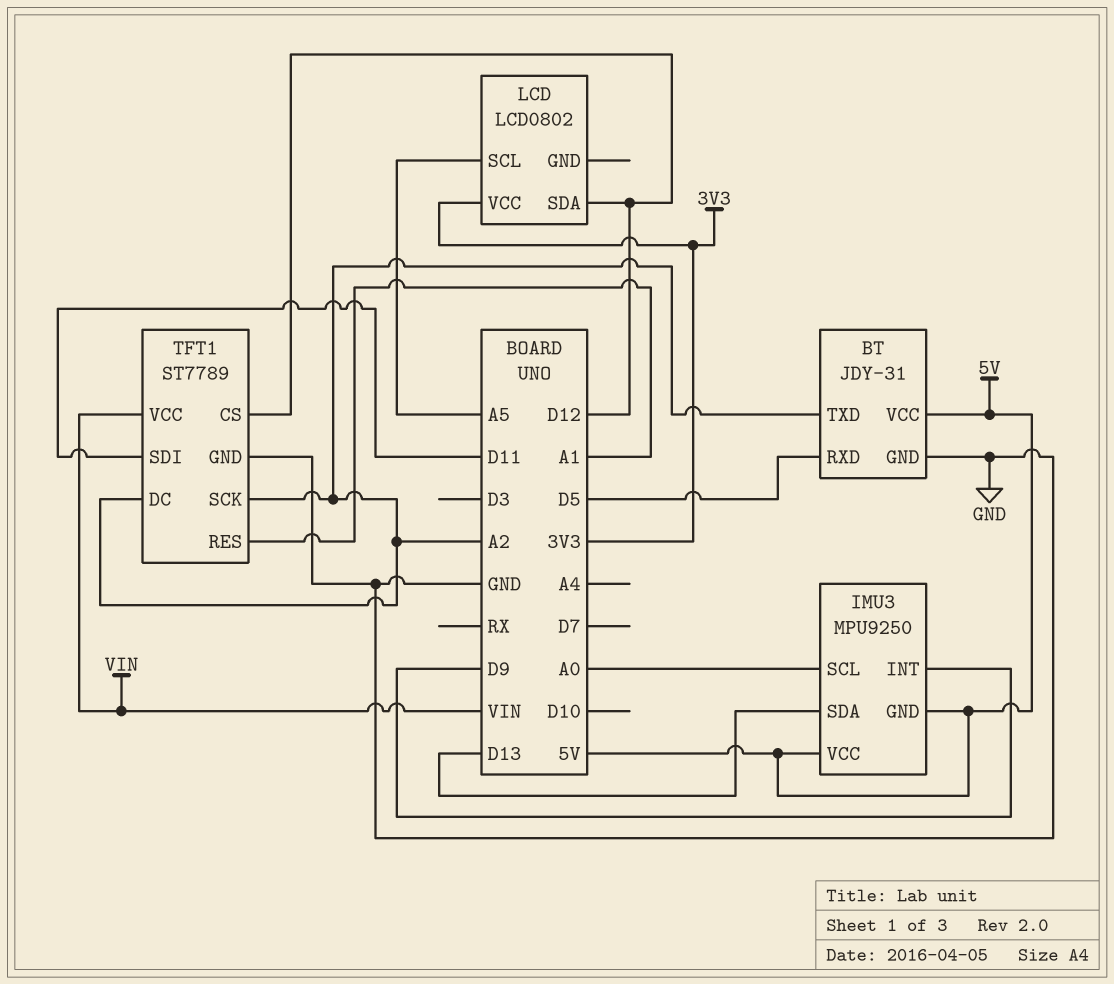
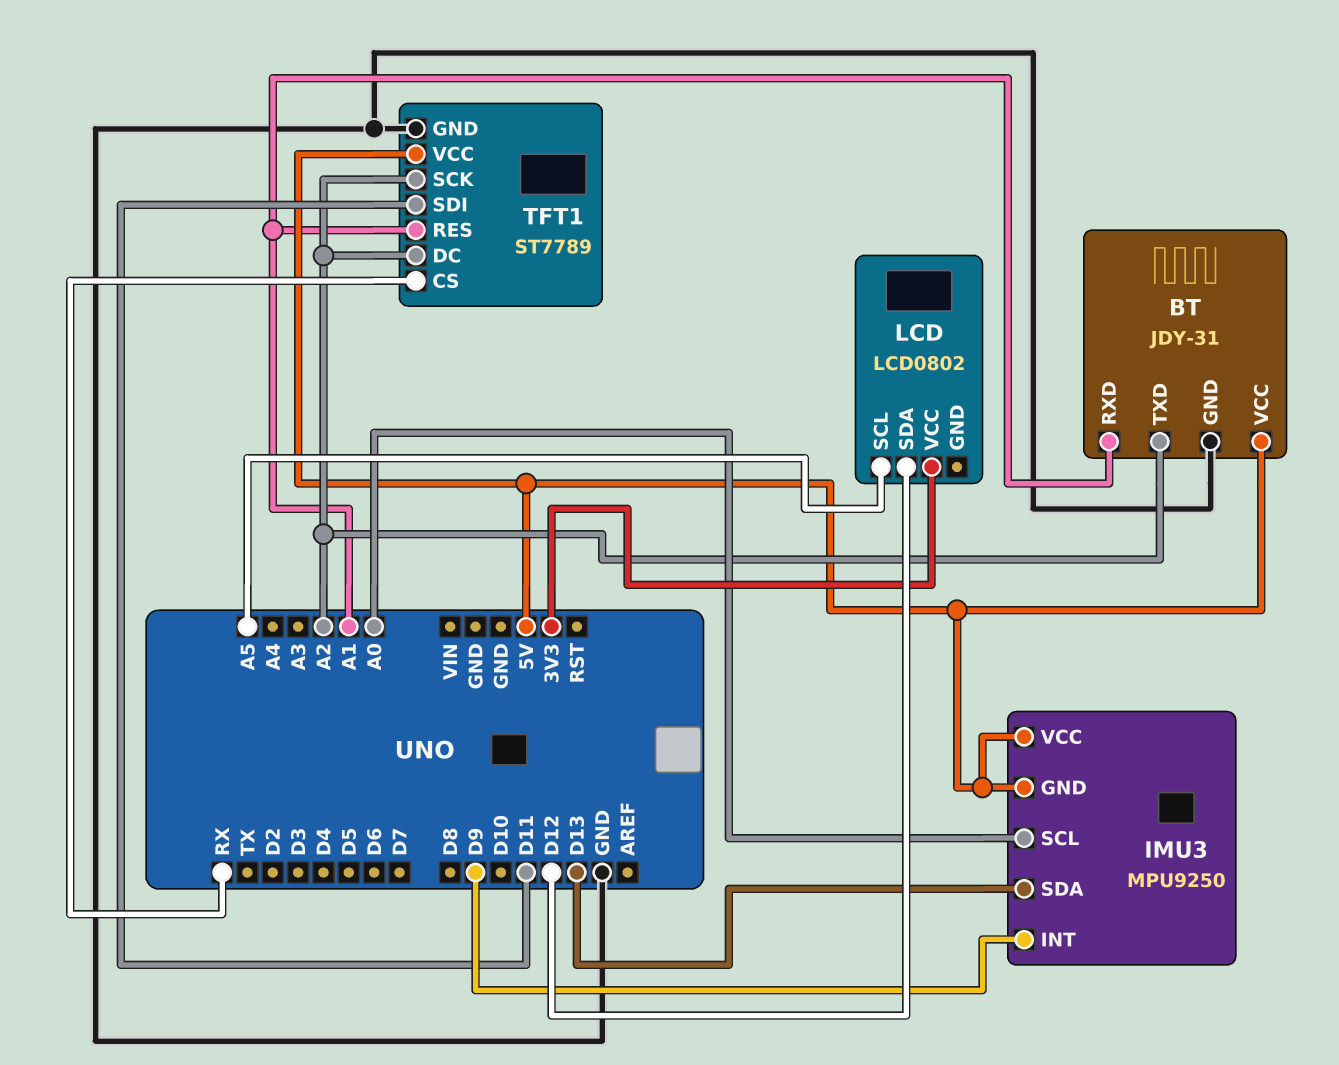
BT pin RXD: D5 -> A1
TFT1 pin CS: D12 -> RX
TFT1 pin VCC: VIN -> 5V

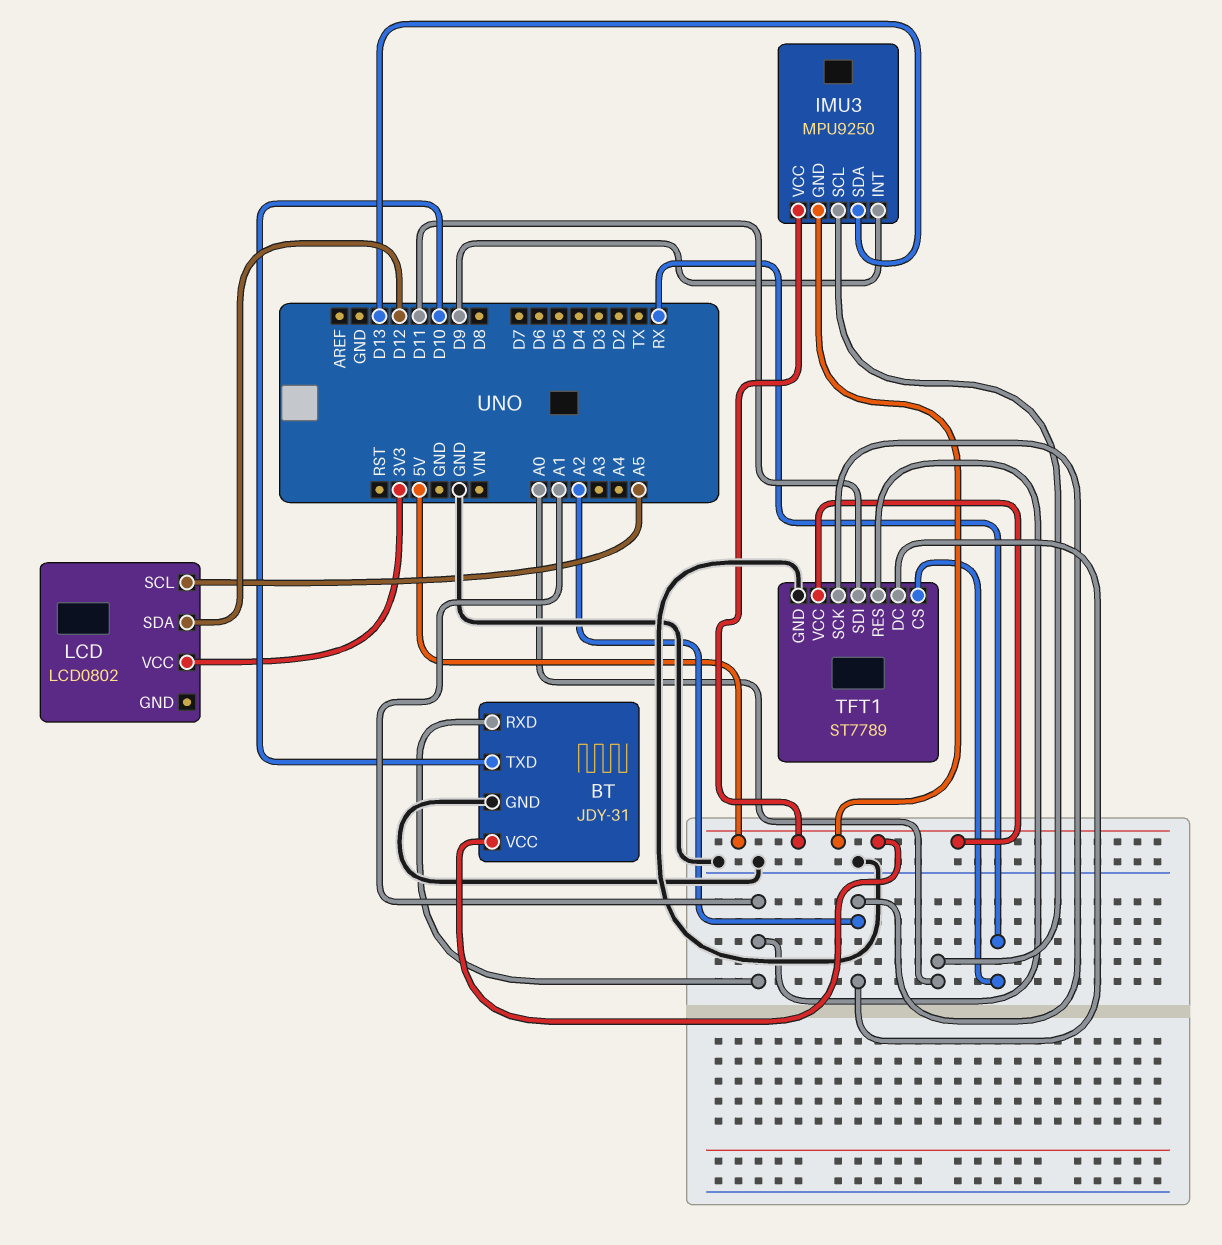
BT pin TXD: A2 -> D10

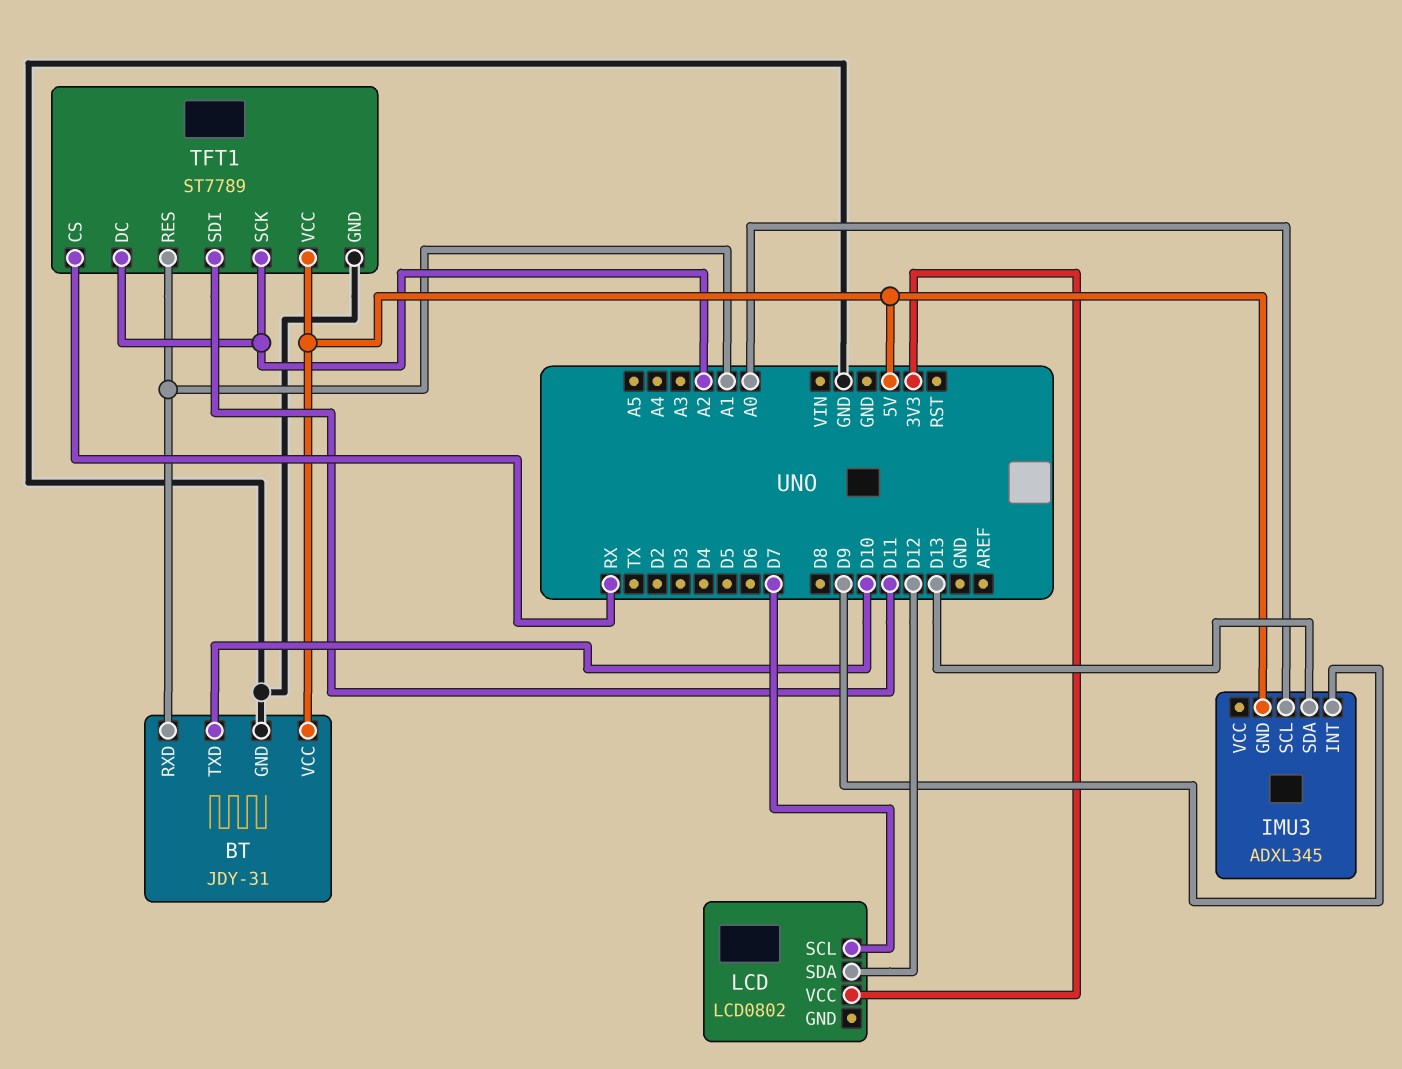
IMU3: MPU9250 -> ADXL345
IMU3 pin VCC: 5V -> none
LCD pin SCL: A5 -> D7

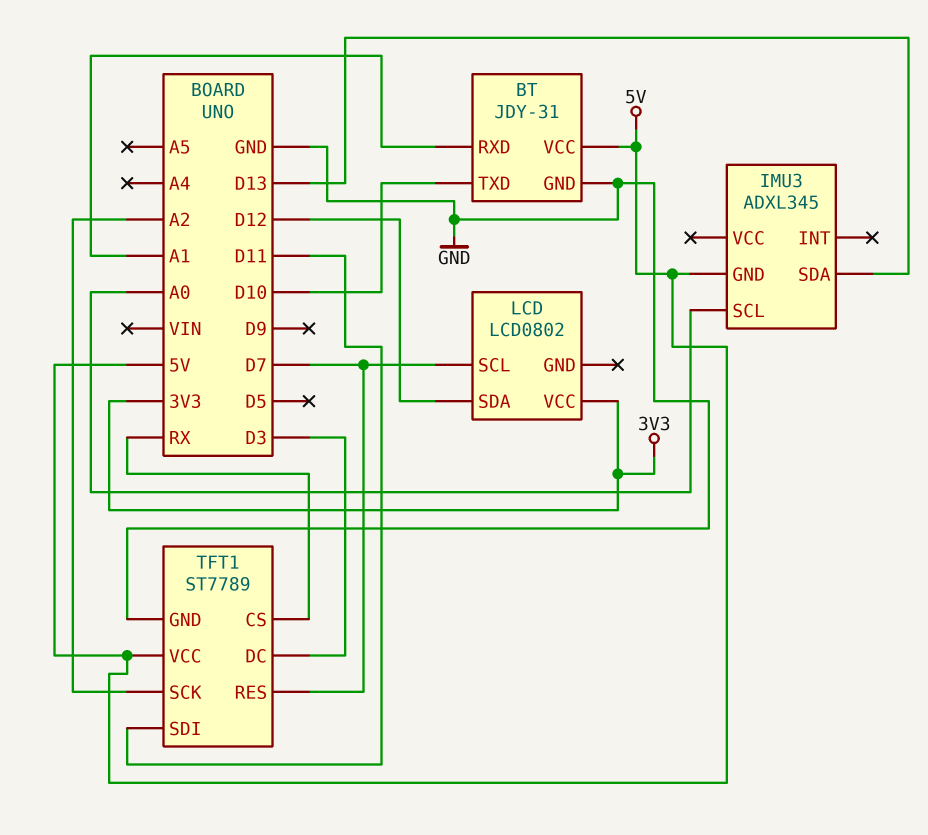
IMU3 pin INT: D9 -> none
TFT1 pin DC: A2 -> D3
TFT1 pin RES: A1 -> D7

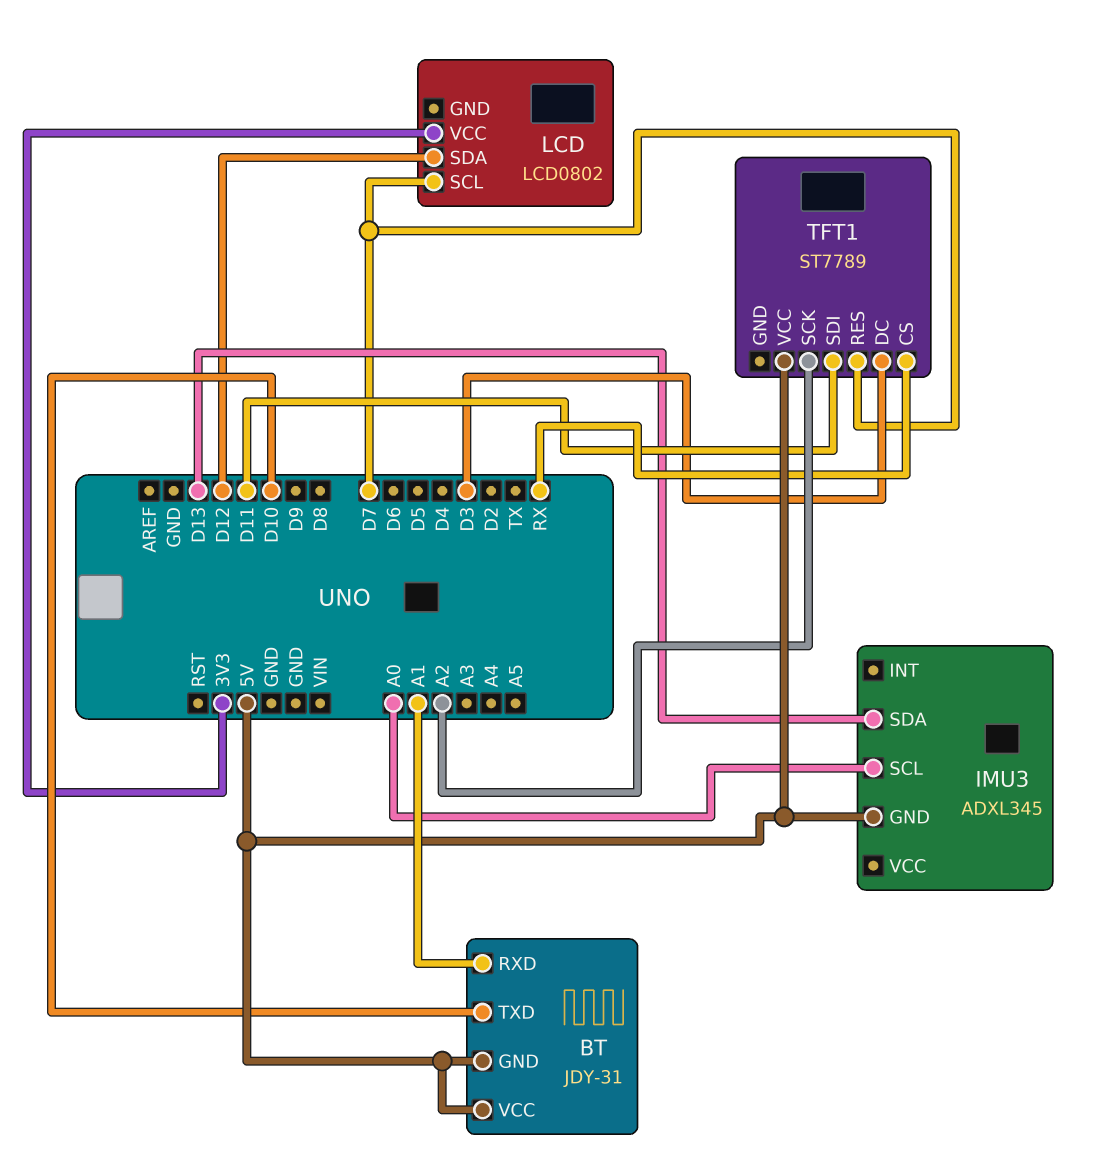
BT pin GND: GND -> 5V
TFT1 pin GND: GND -> none

